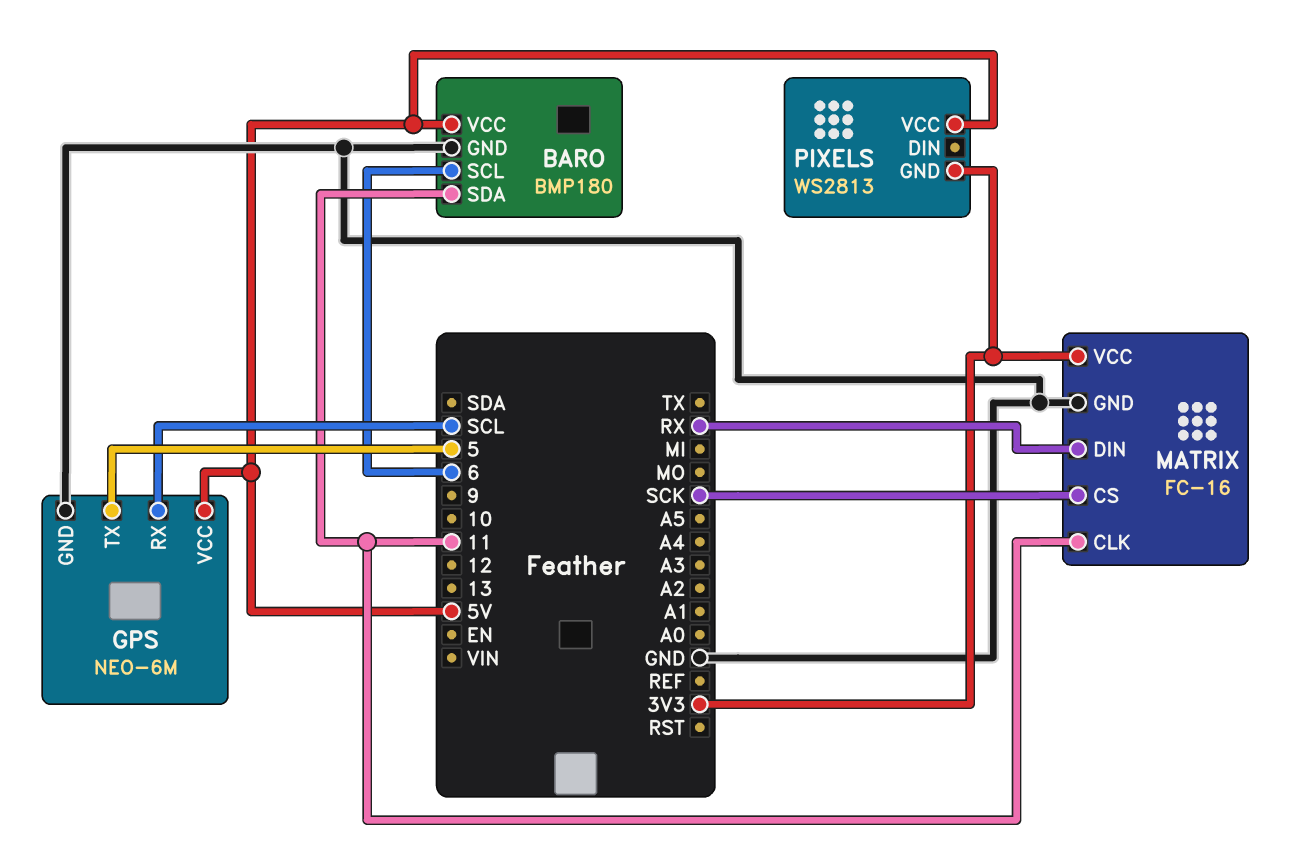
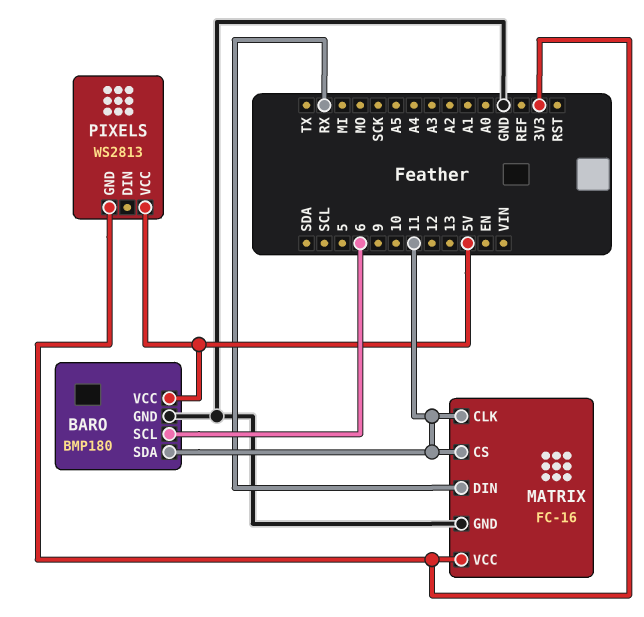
GPS: NEO-6M -> none
GPS pin GND: GND -> none
GPS pin RX: SCL -> none
GPS pin TX: 5 -> none
GPS pin VCC: 5V -> none
MATRIX pin CS: SCK -> 11

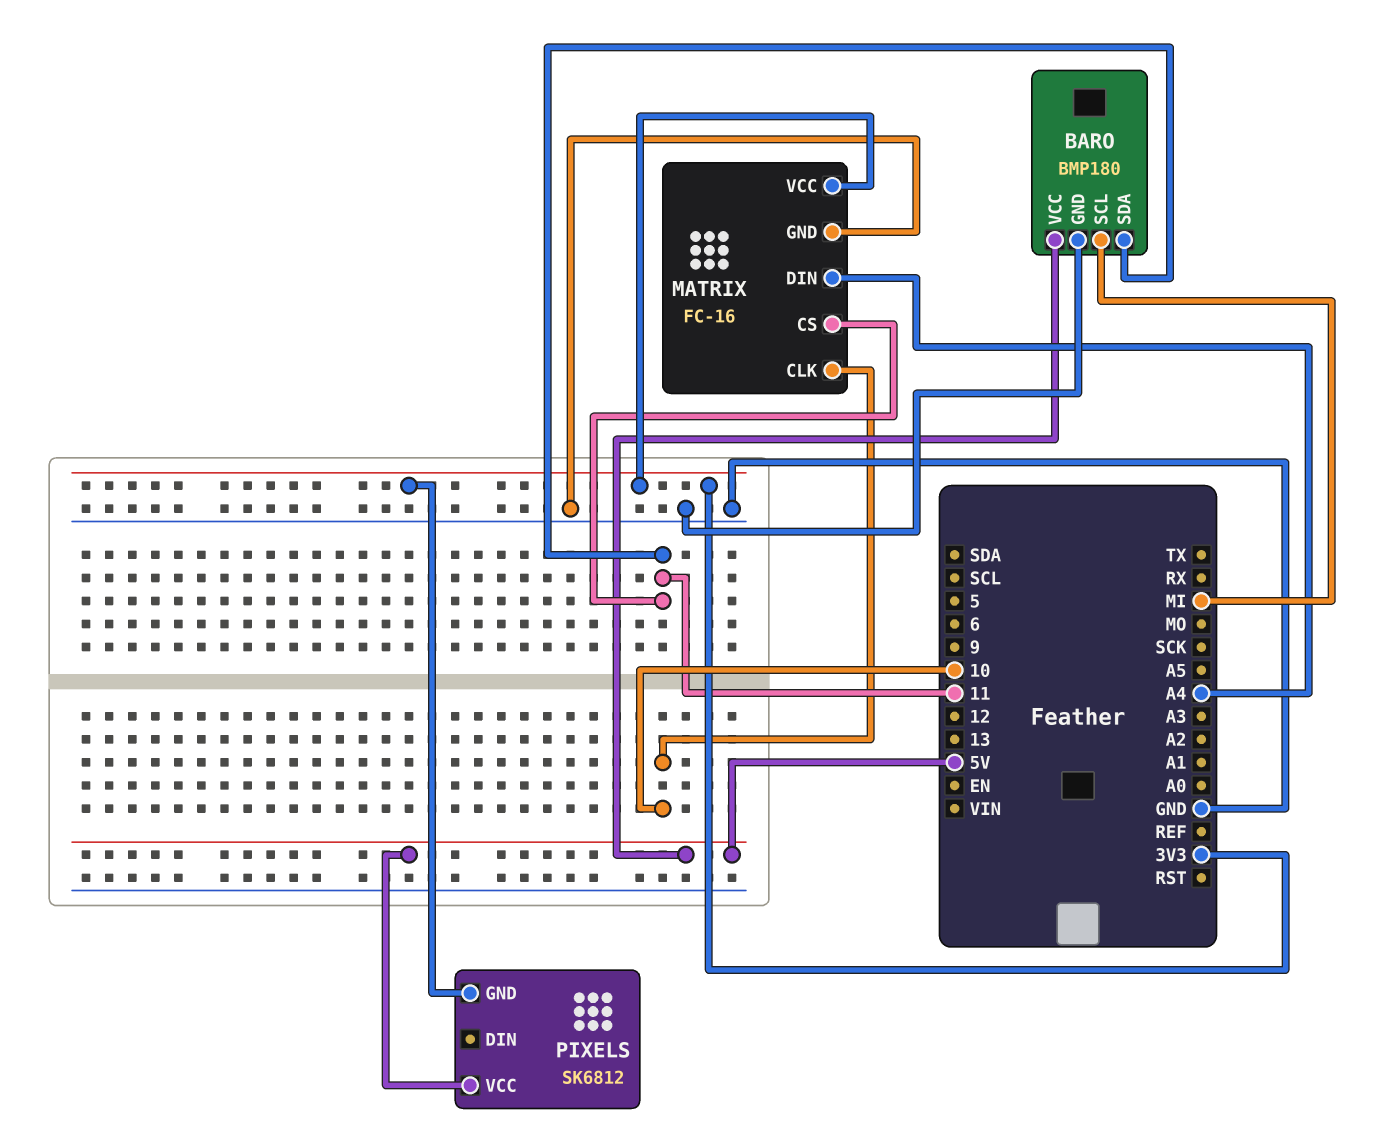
BARO pin SCL: 6 -> MI
MATRIX pin CLK: 11 -> 10
MATRIX pin DIN: RX -> A4
PIXELS: WS2813 -> SK6812

